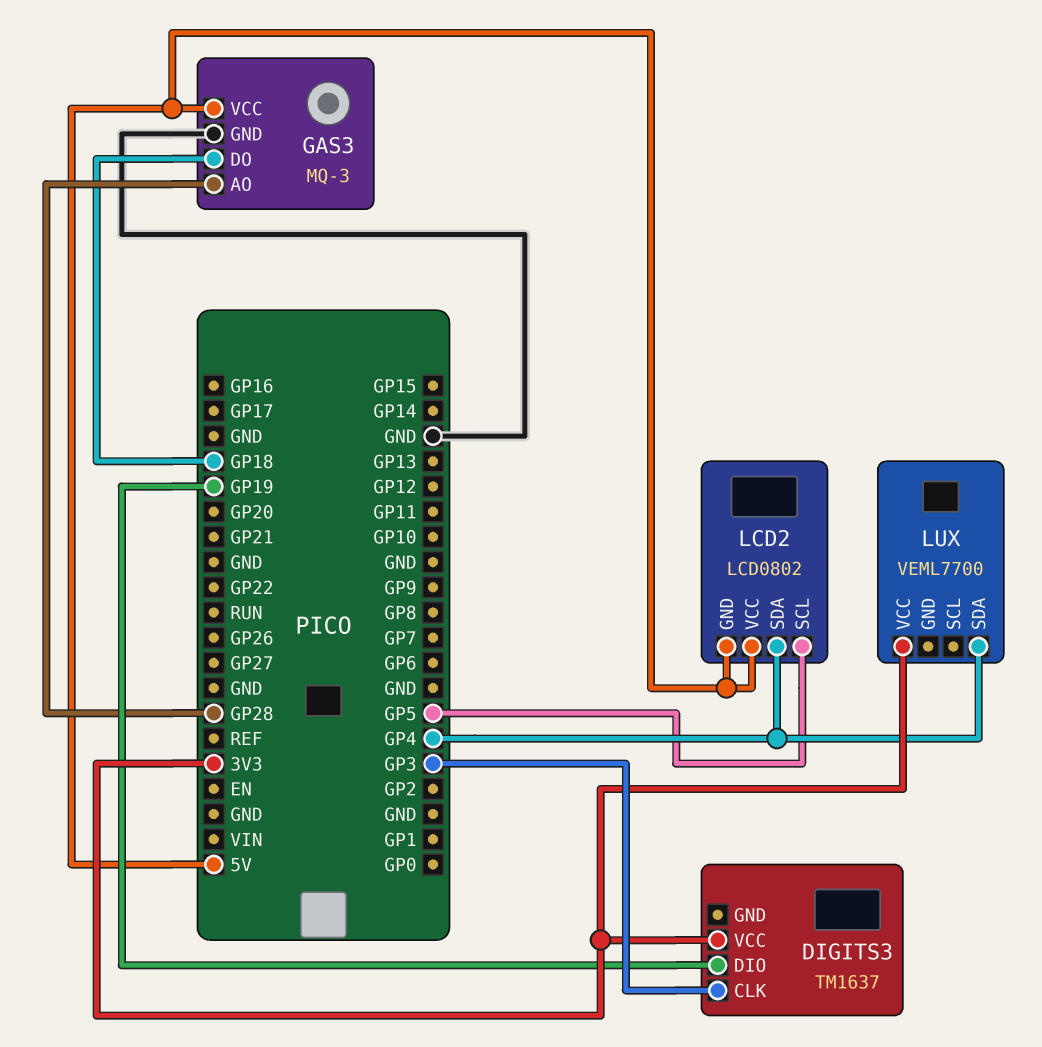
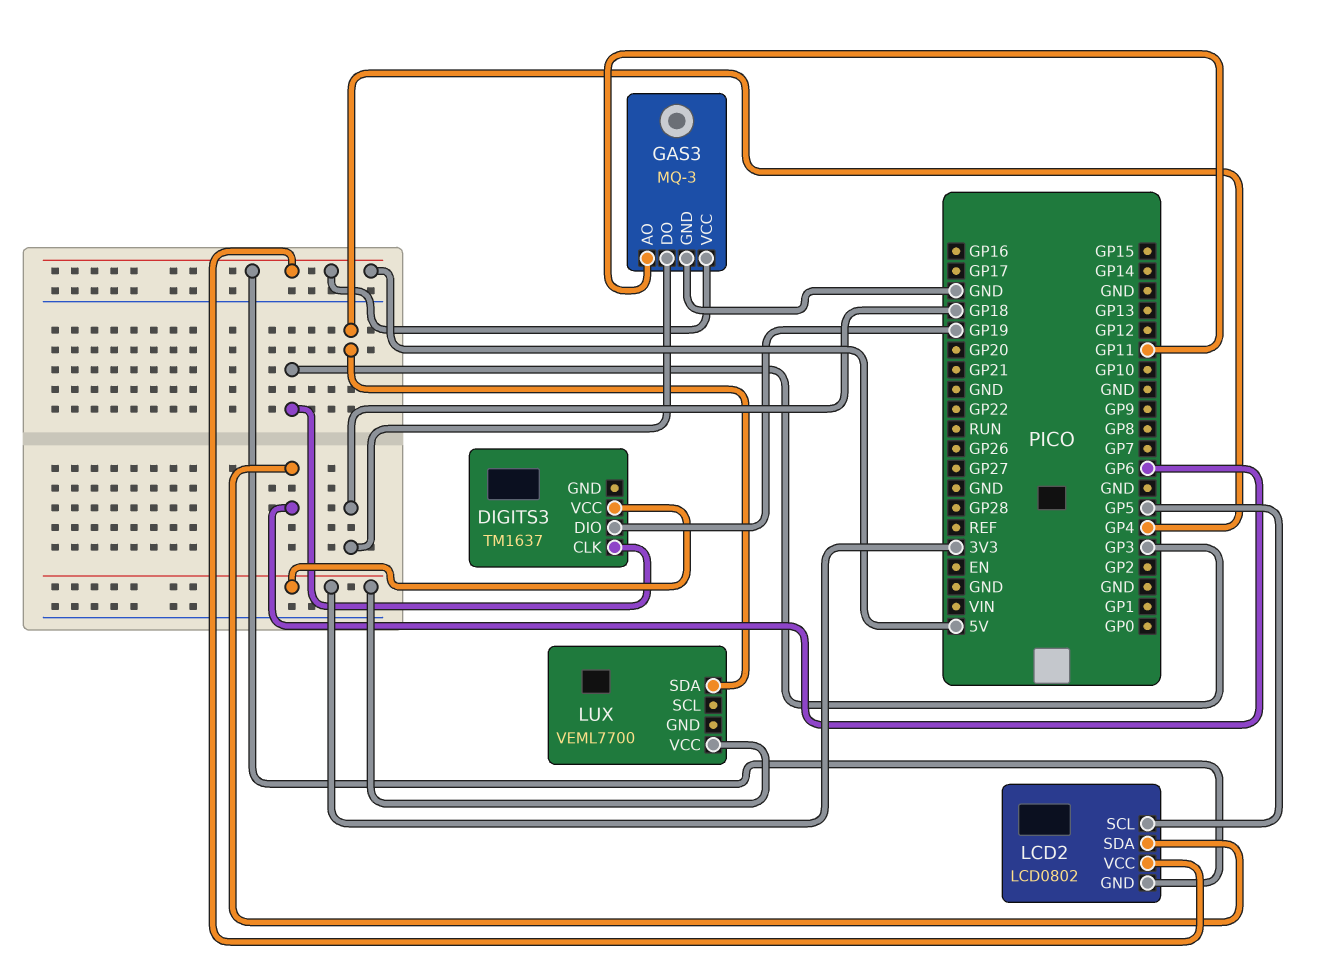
GAS3 pin AO: GP28 -> GP11
LCD2 pin SDA: GP4 -> GP6

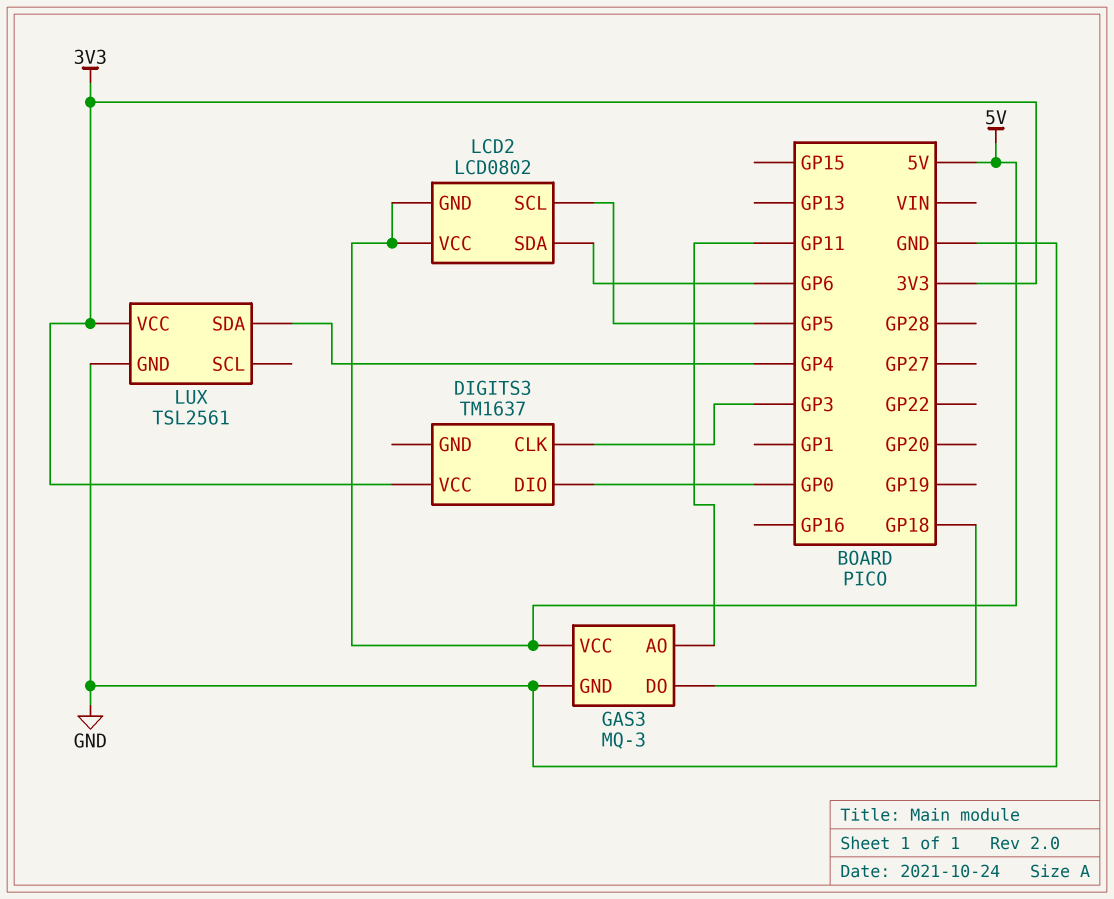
DIGITS3 pin DIO: GP19 -> GP0
LUX: VEML7700 -> TSL2561
LUX pin GND: none -> GND

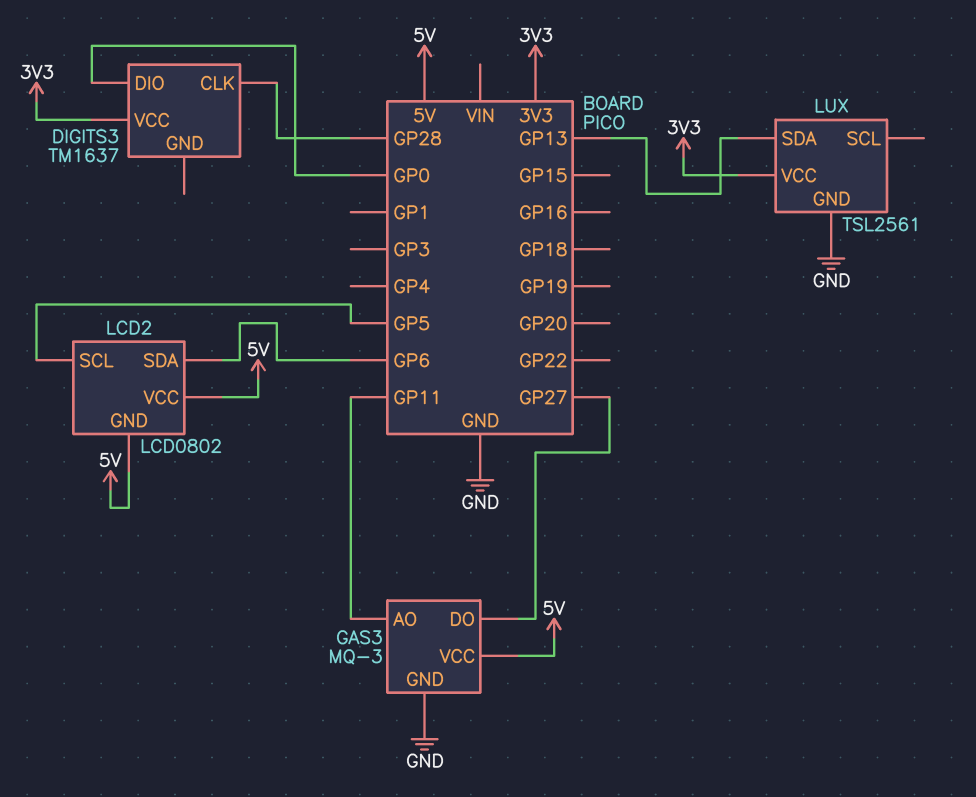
DIGITS3 pin CLK: GP3 -> GP28
GAS3 pin DO: GP18 -> GP27
LUX pin SDA: GP4 -> GP13

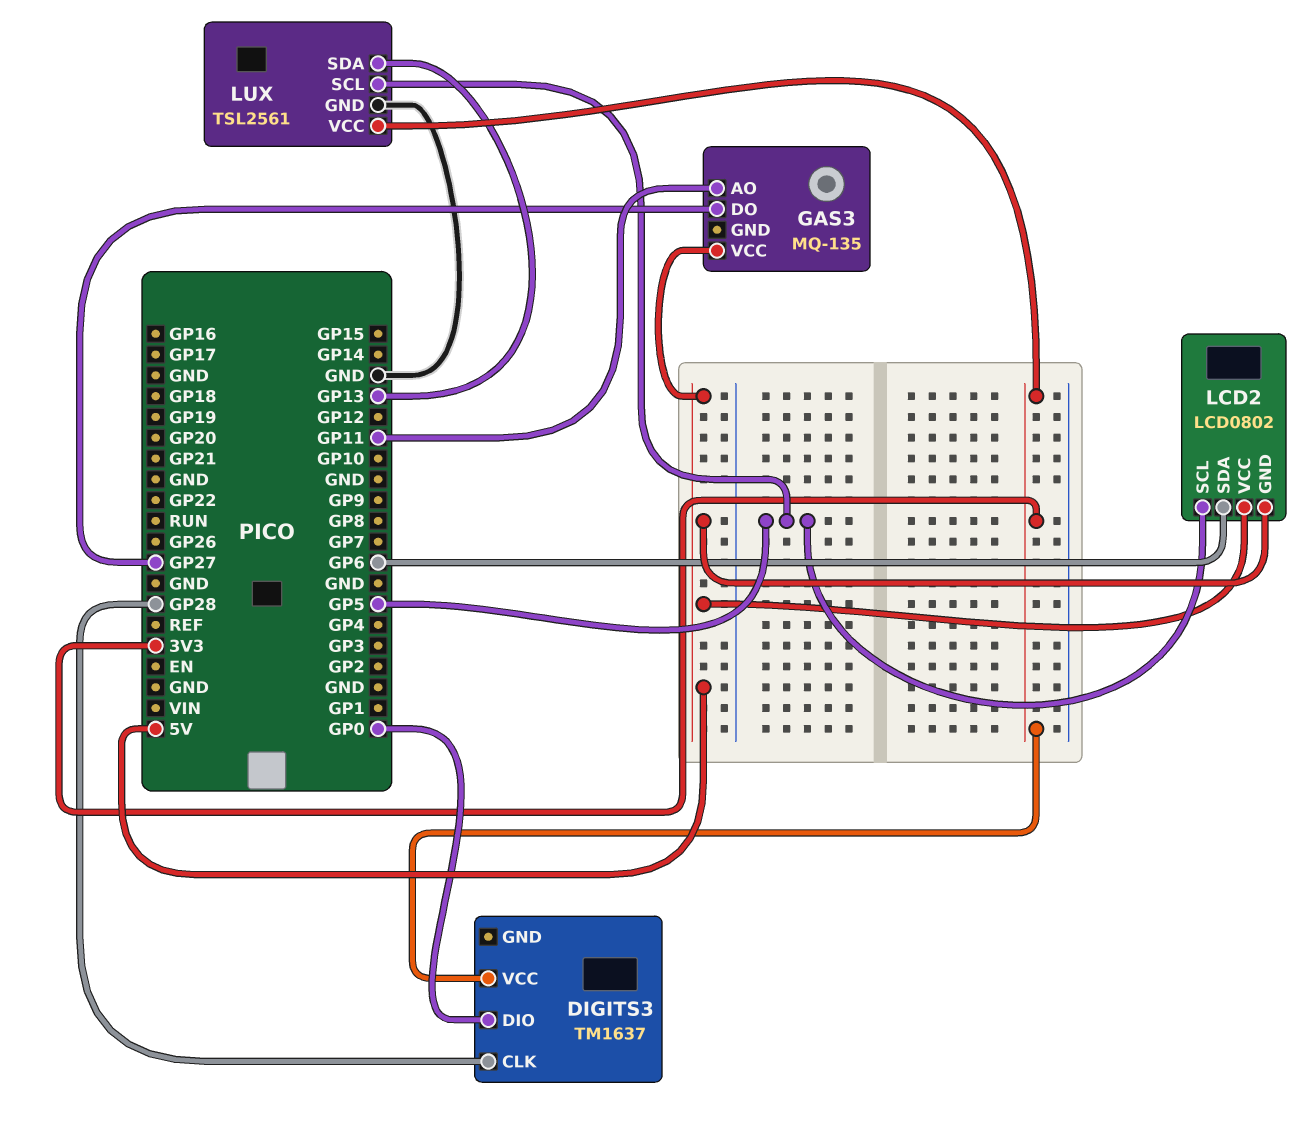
GAS3: MQ-3 -> MQ-135
GAS3 pin GND: GND -> none
LUX pin SCL: none -> GP5

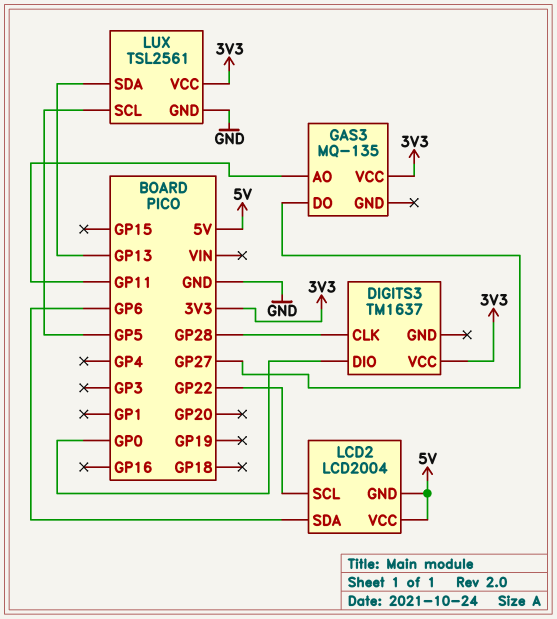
GAS3 pin VCC: 5V -> 3V3
LCD2: LCD0802 -> LCD2004
LCD2 pin SCL: GP5 -> GP22

